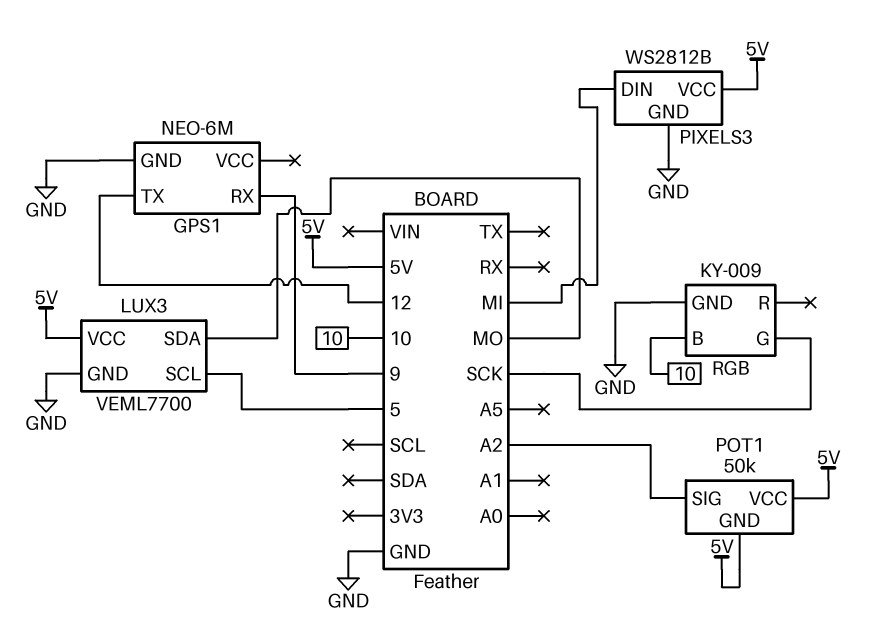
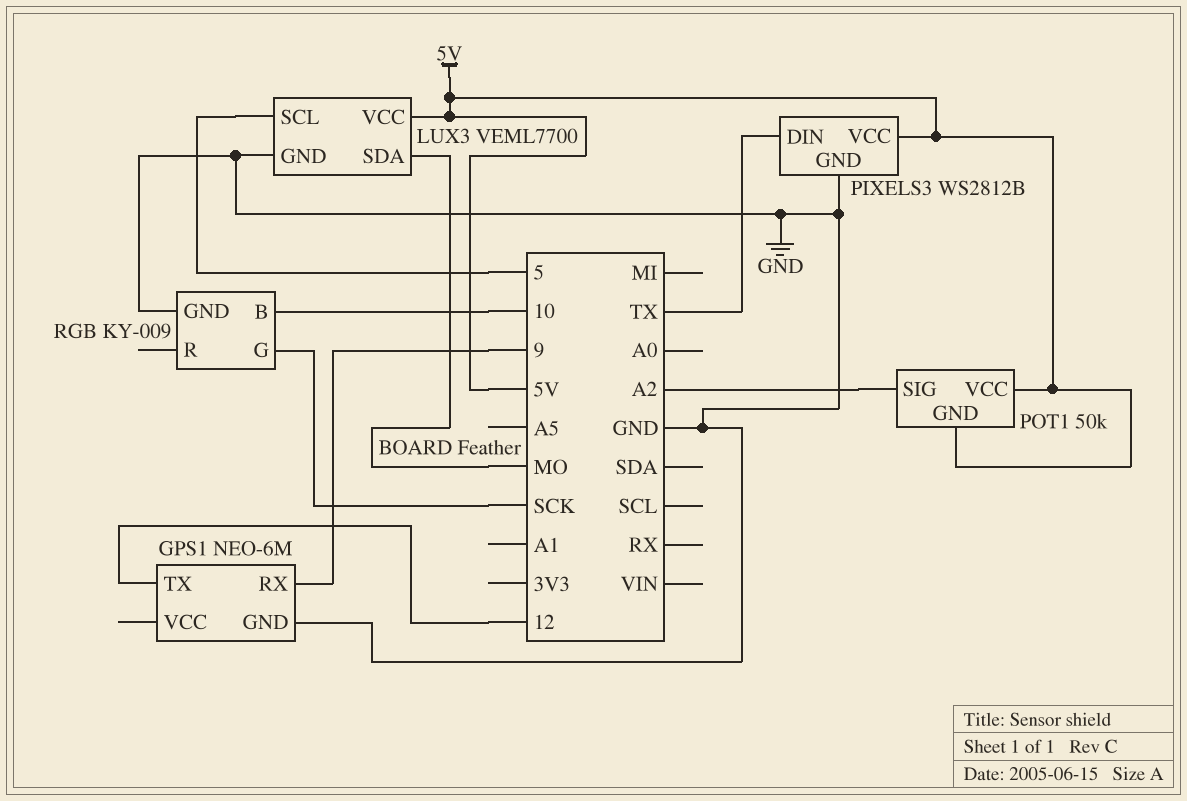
PIXELS3 pin DIN: MI -> TX

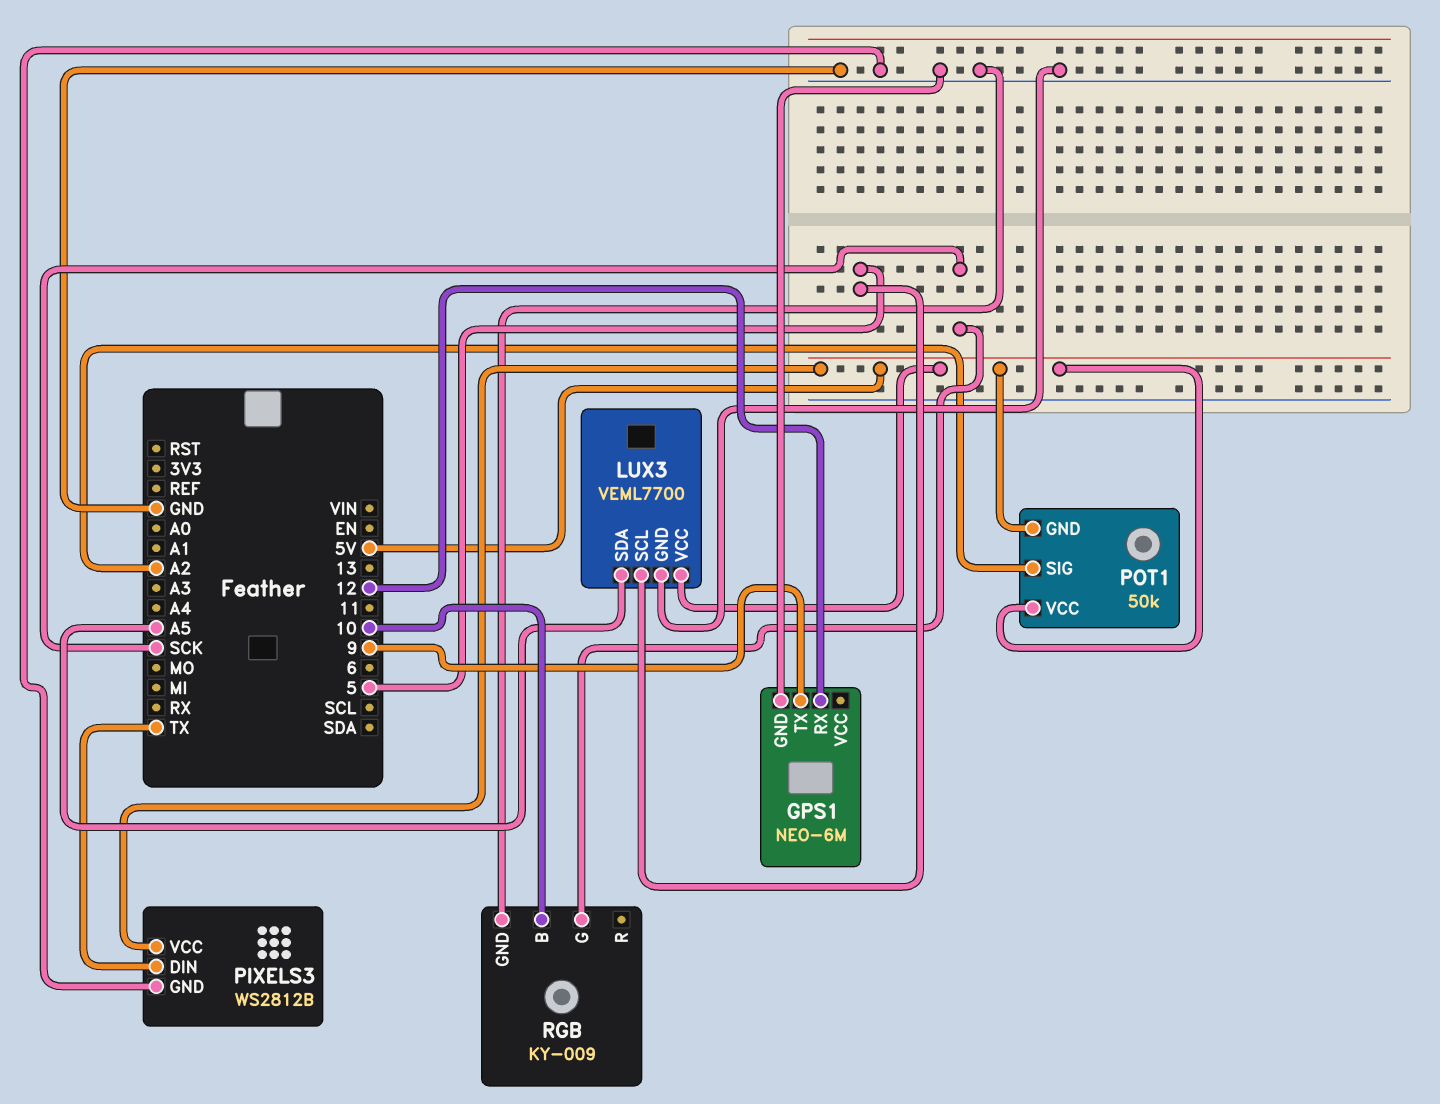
GPS1 pin RX: 9 -> 12
GPS1 pin TX: 12 -> 9
LUX3 pin SDA: MO -> A5

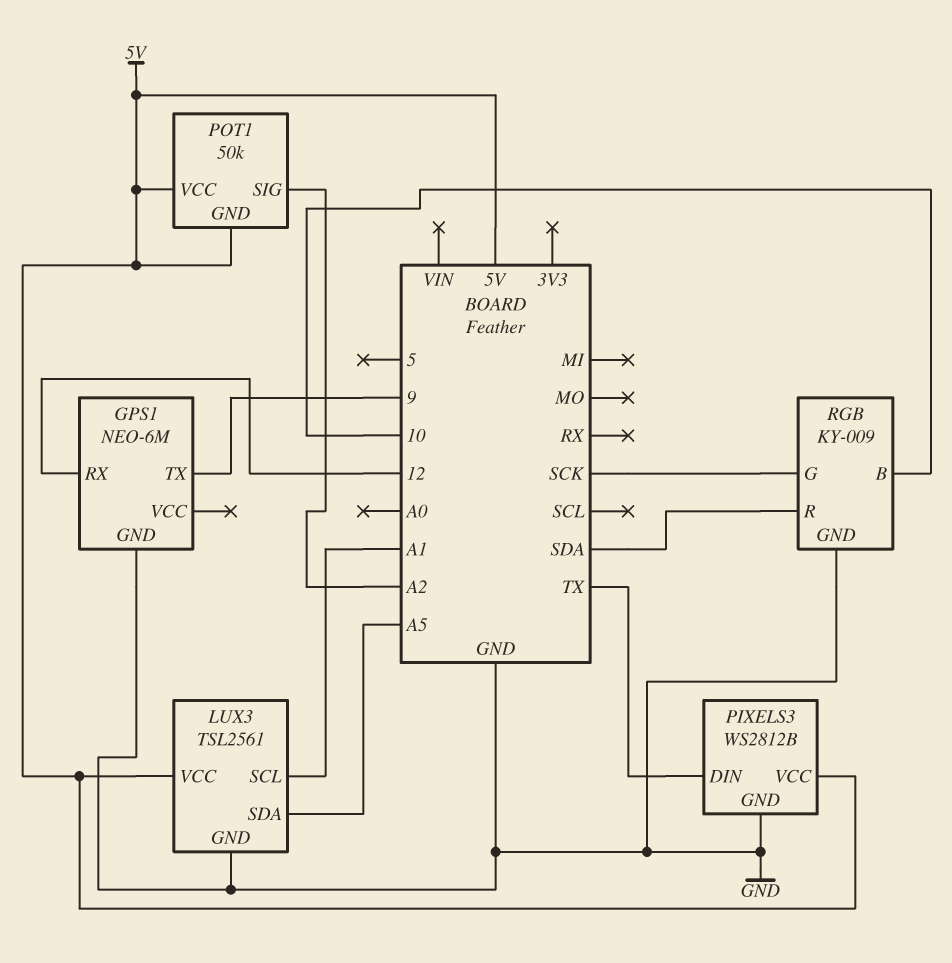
LUX3: VEML7700 -> TSL2561
LUX3 pin SCL: 5 -> A1
RGB pin R: none -> SDA

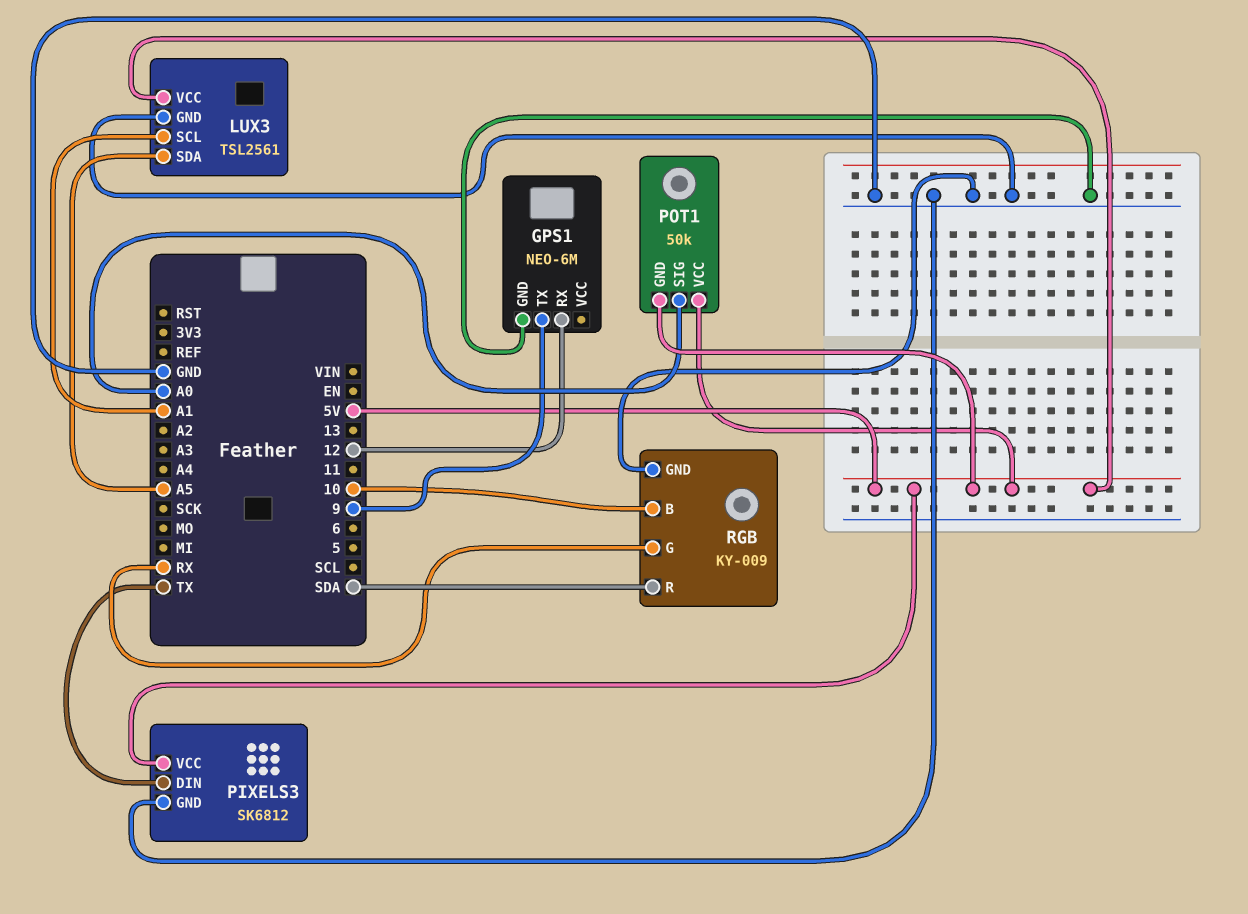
PIXELS3: WS2812B -> SK6812
POT1 pin SIG: A2 -> A0
RGB pin G: SCK -> RX

